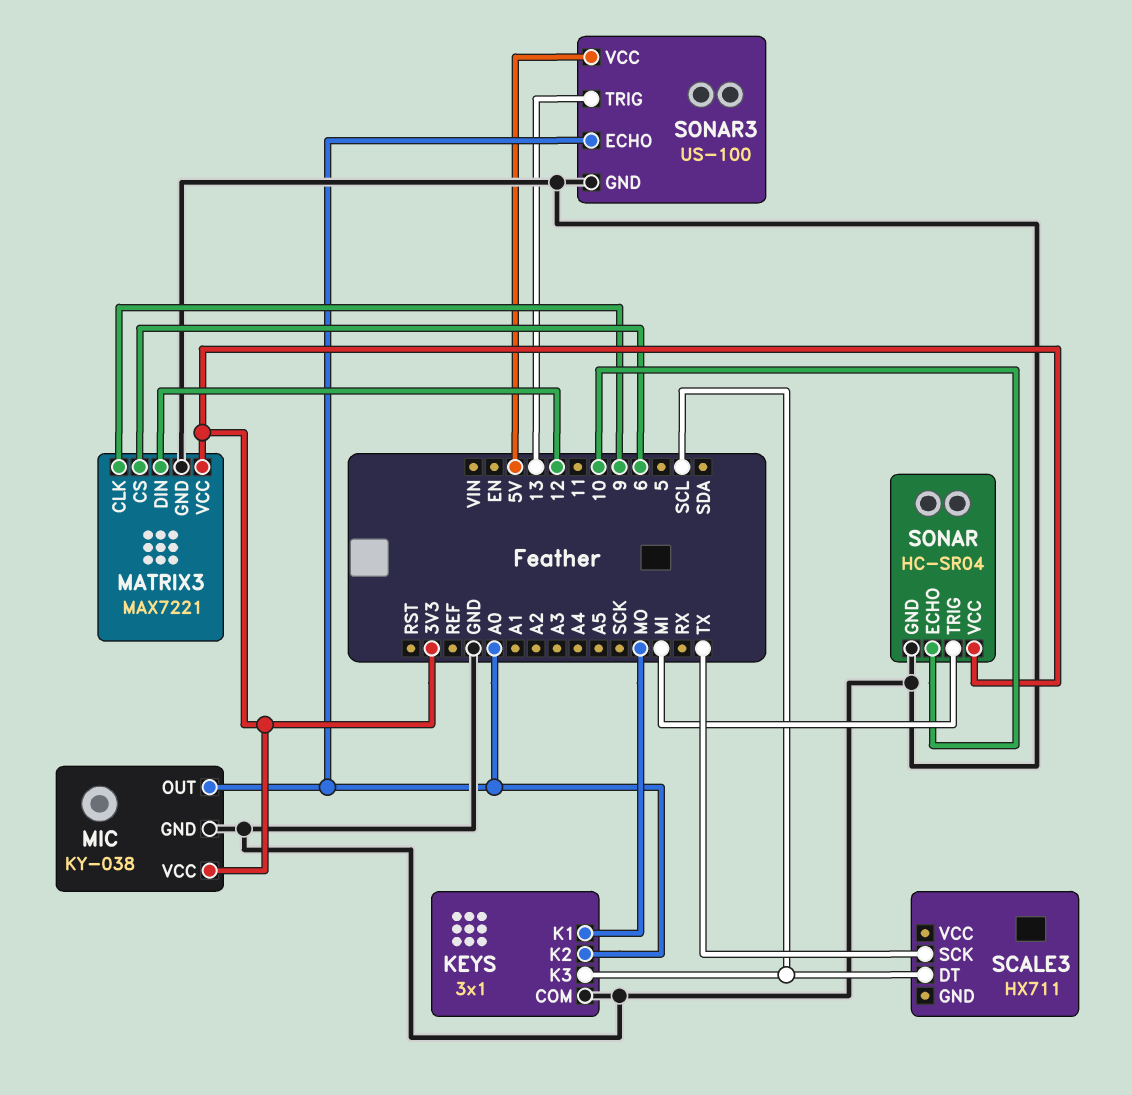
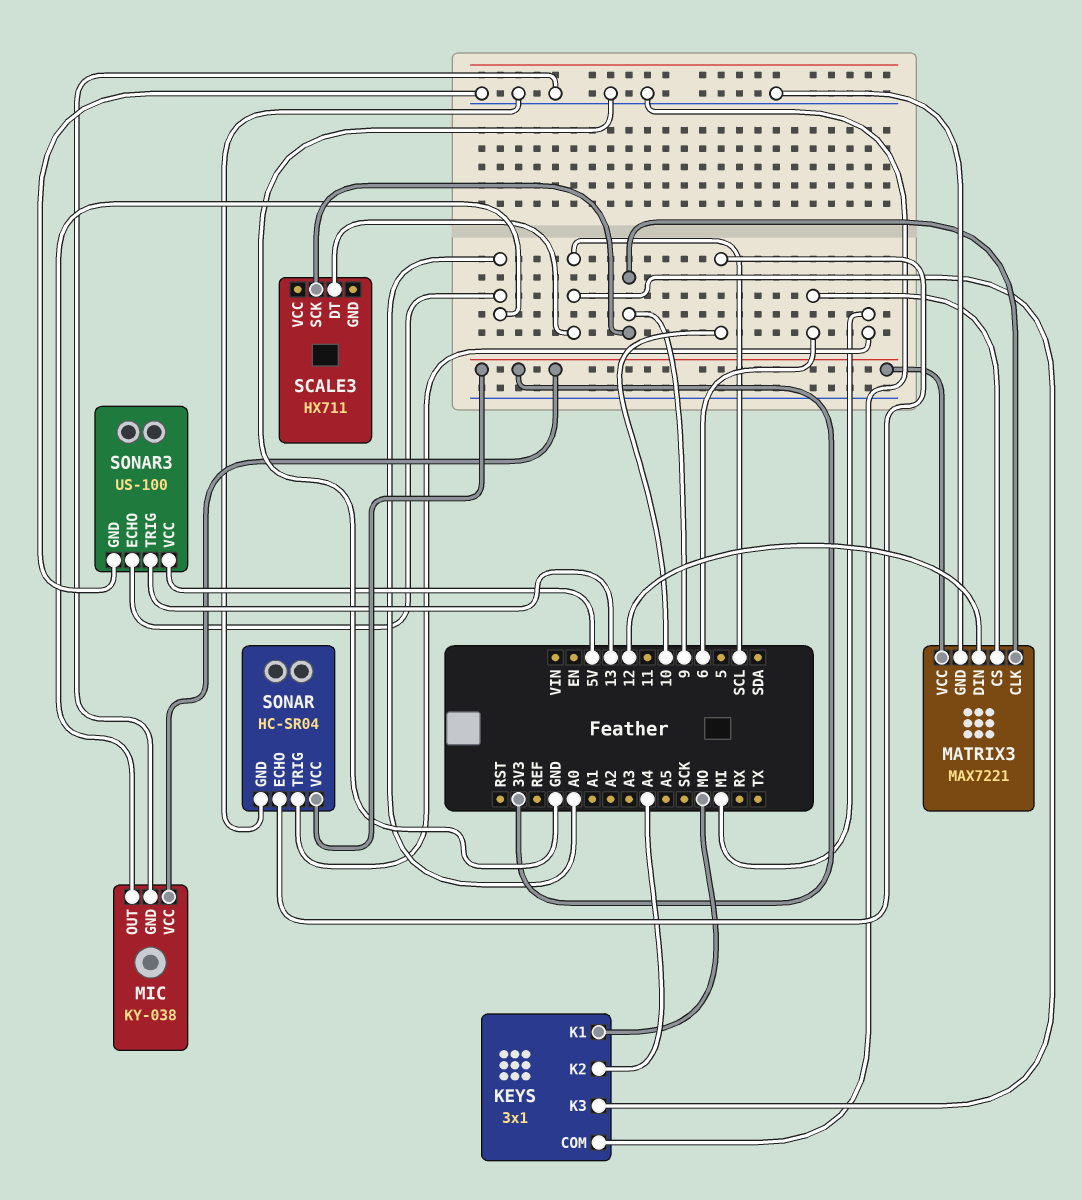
KEYS pin K2: A0 -> A4
SCALE3 pin SCK: TX -> 9

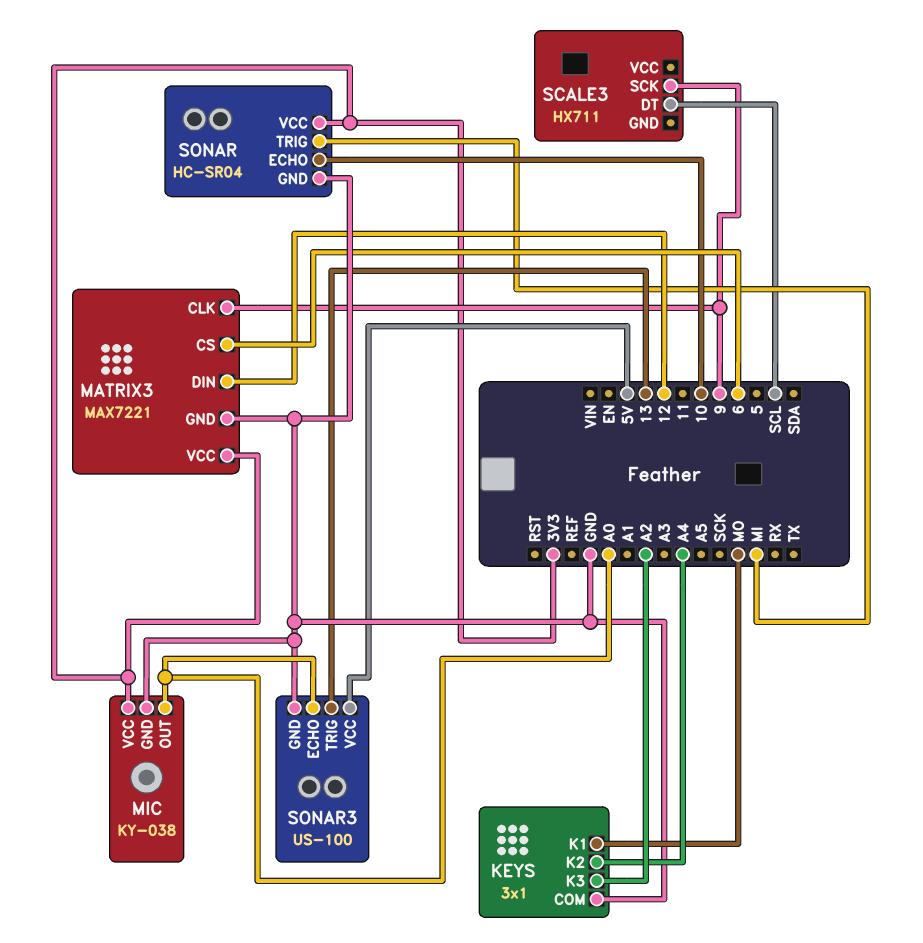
KEYS pin K3: SCL -> A2

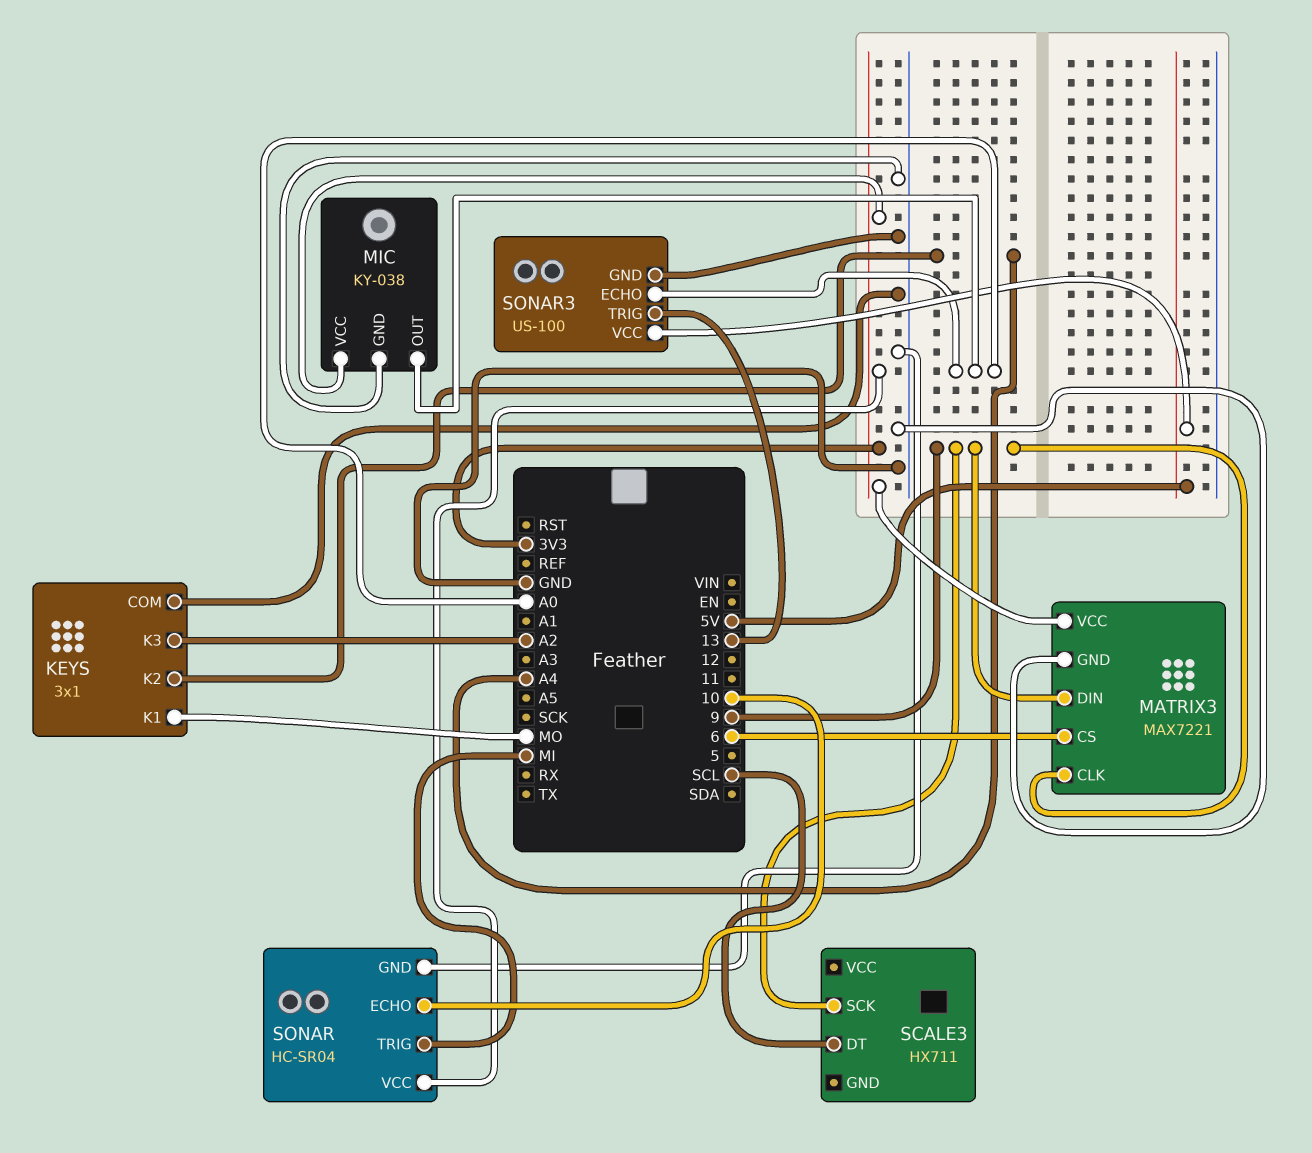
MATRIX3 pin DIN: 12 -> 9

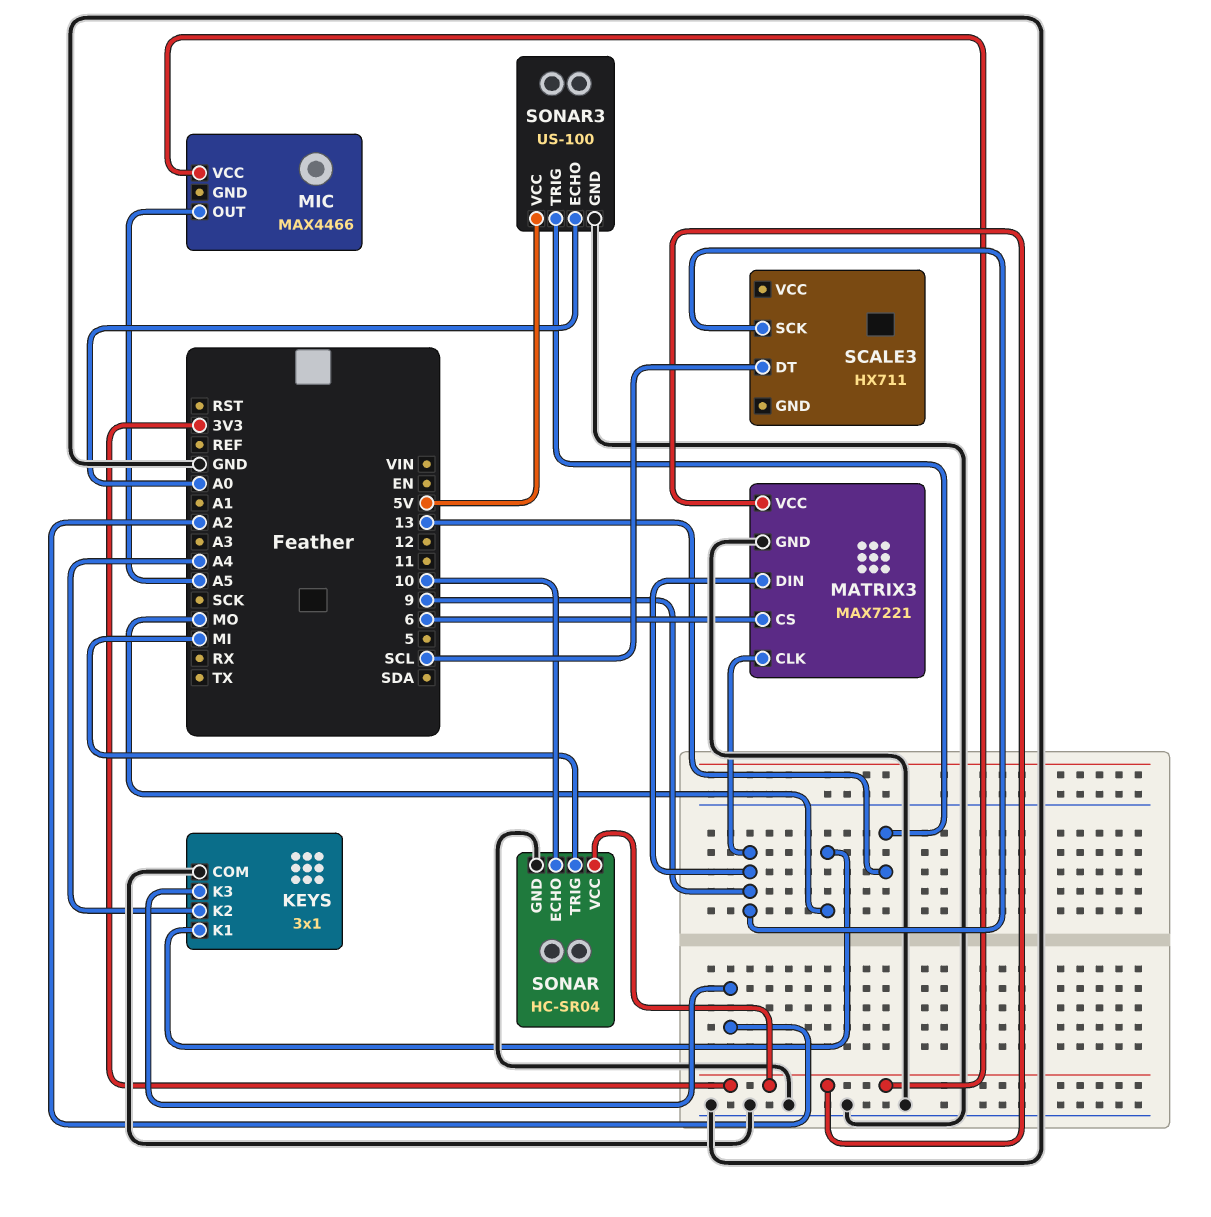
MIC: KY-038 -> MAX4466
MIC pin GND: GND -> none
MIC pin OUT: A0 -> A5

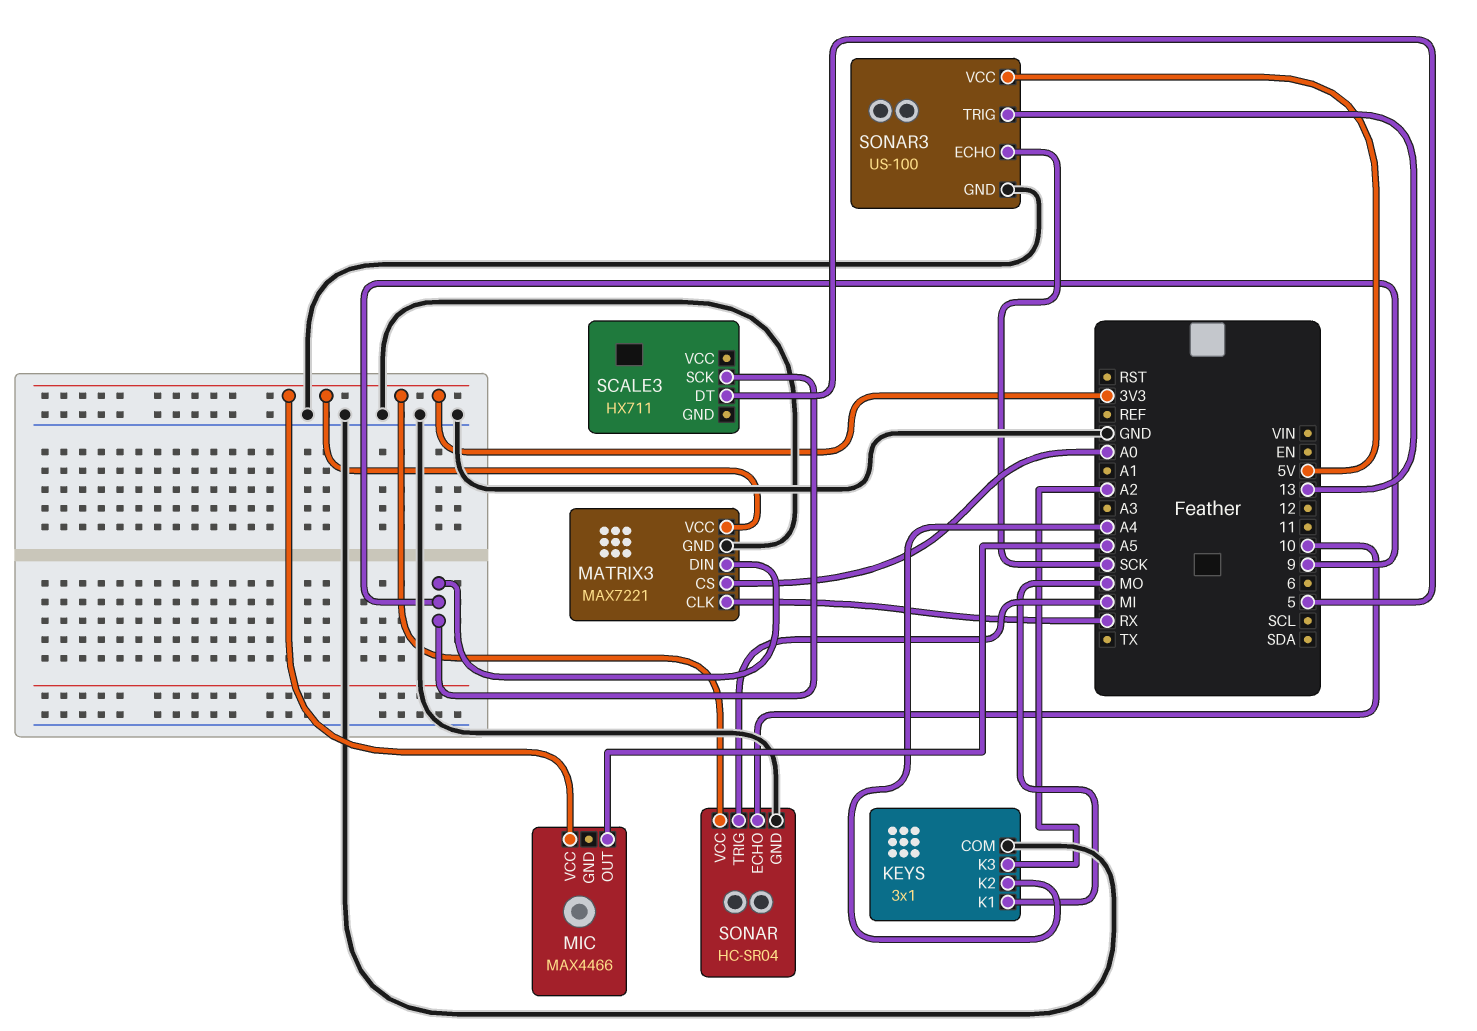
MATRIX3 pin CLK: 9 -> RX
MATRIX3 pin CS: 6 -> A0
SCALE3 pin DT: SCL -> 5
SONAR3 pin ECHO: A0 -> SCK

